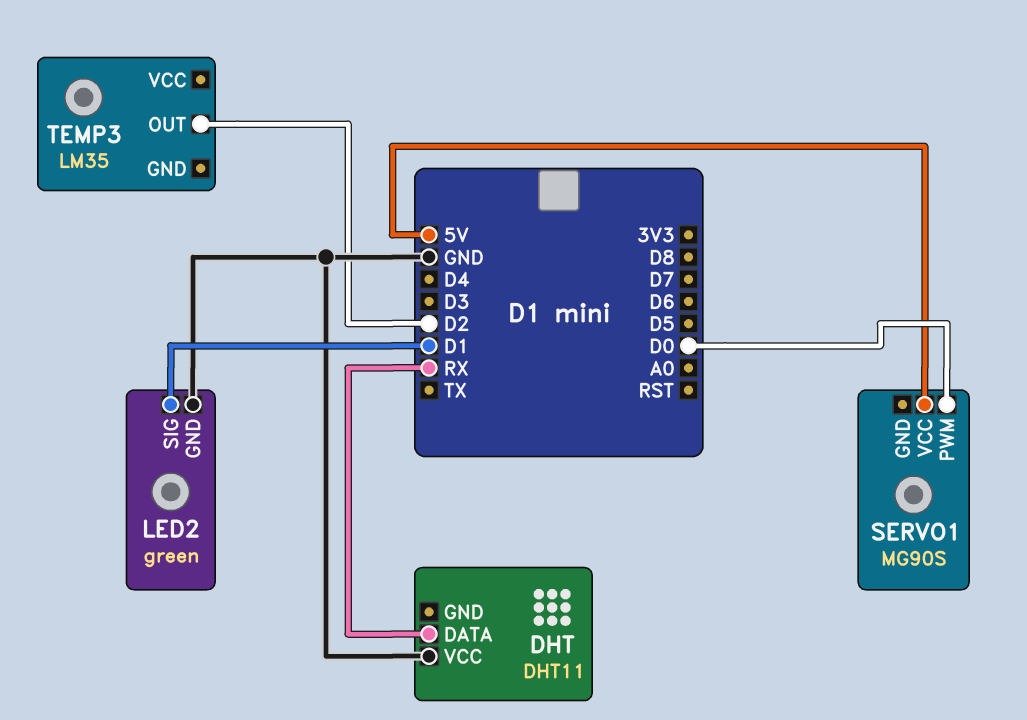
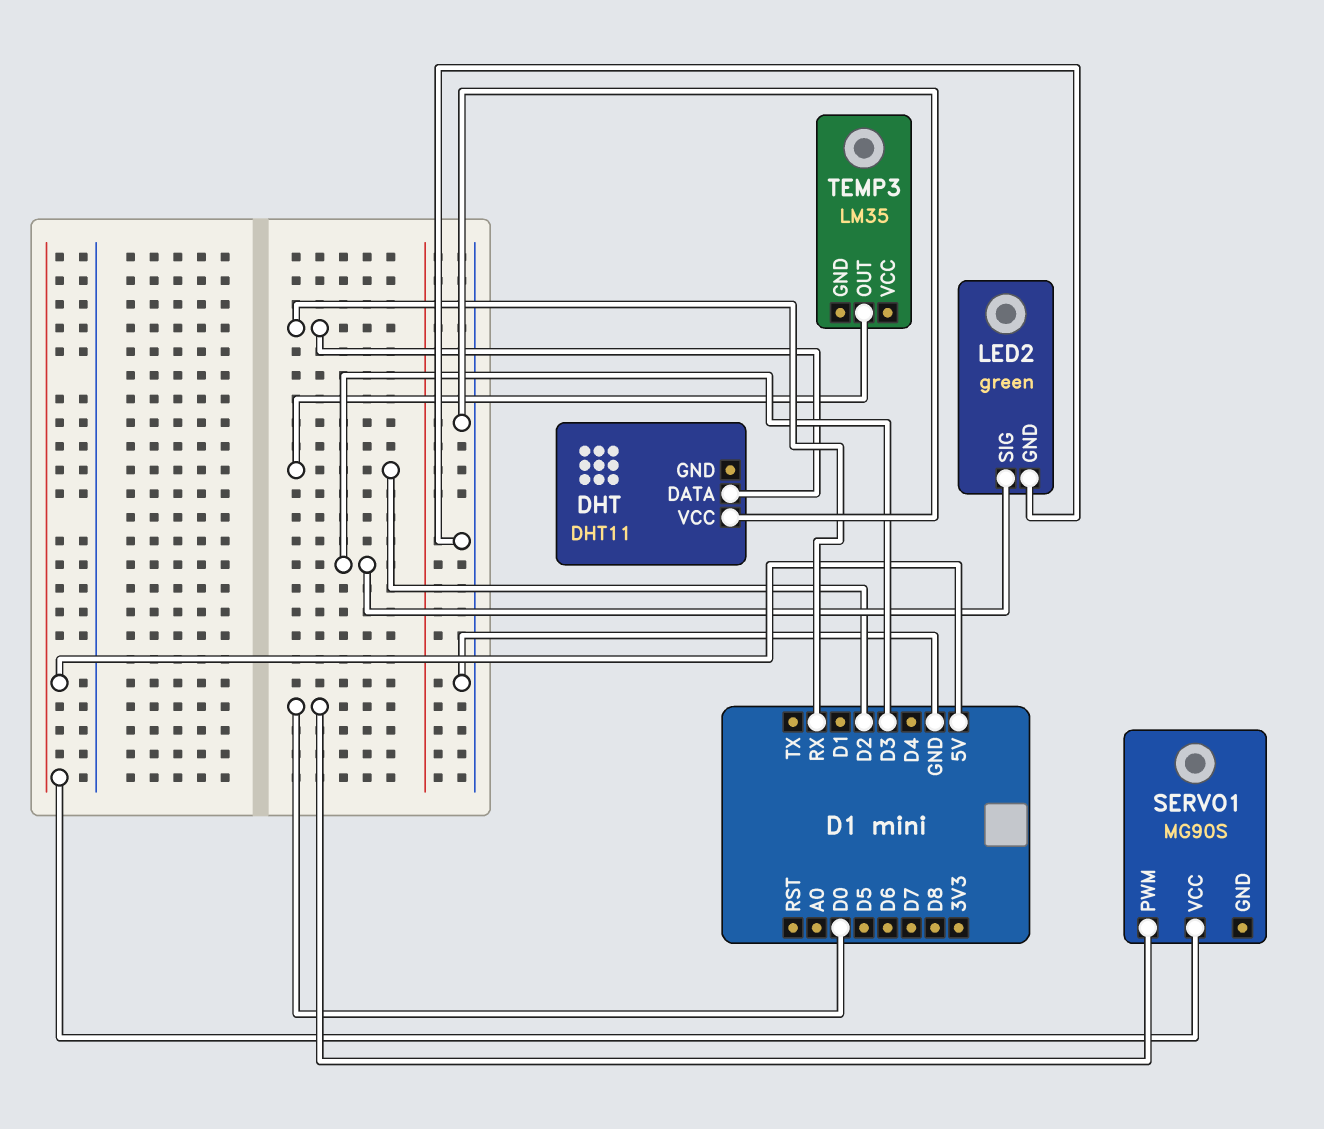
LED2 pin SIG: D1 -> D3

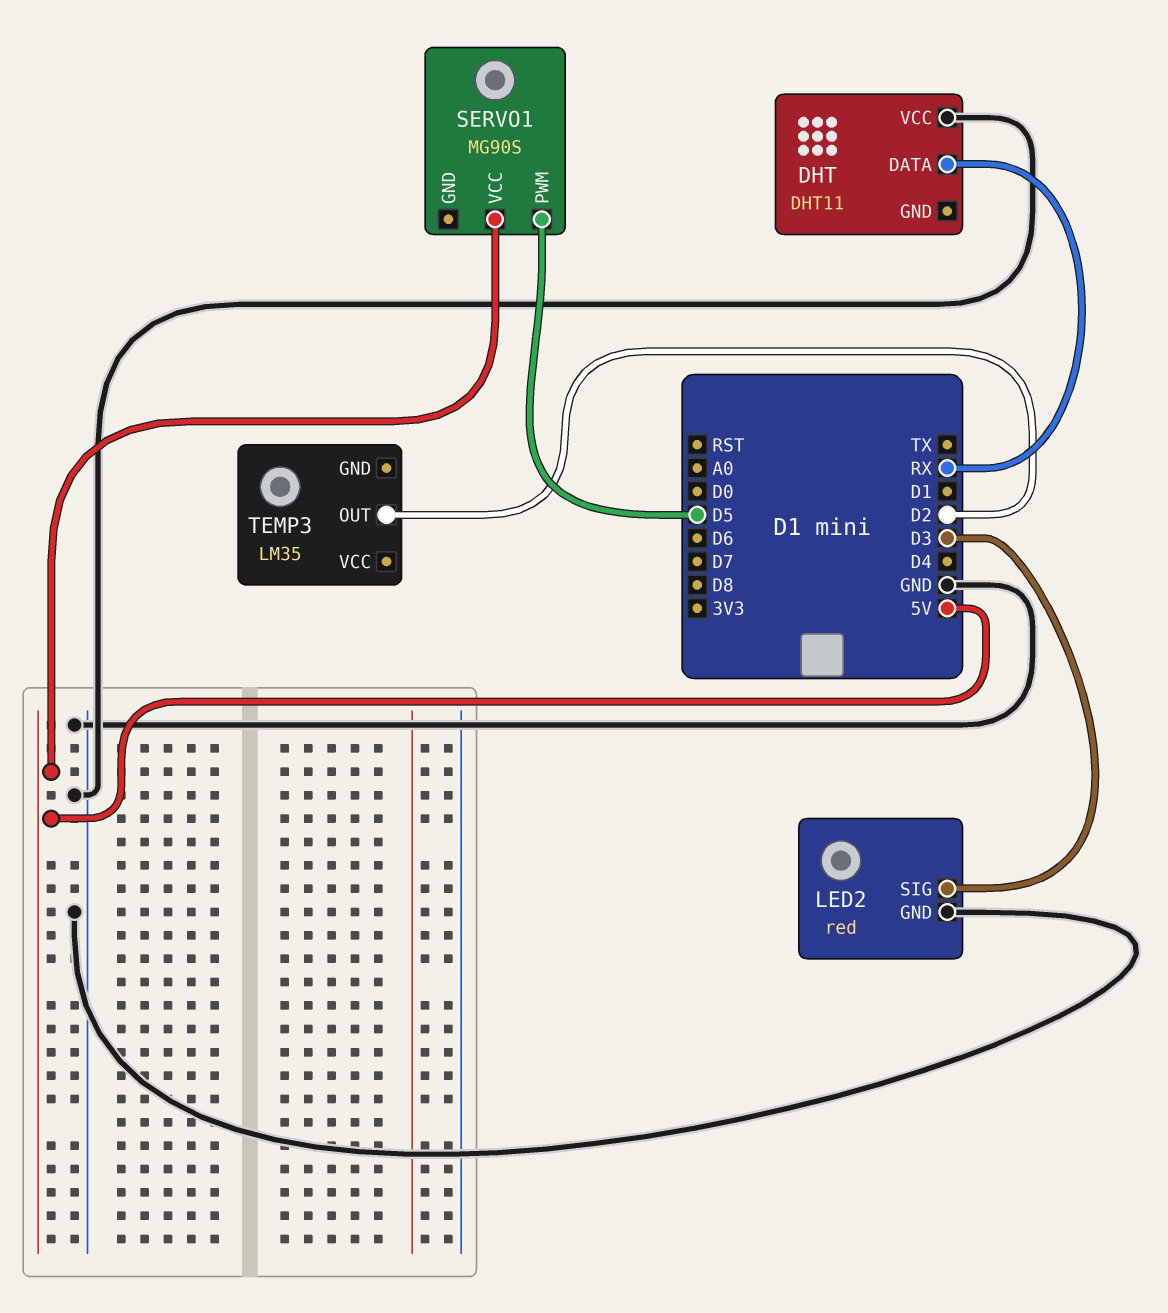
LED2: green -> red
SERVO1 pin PWM: D0 -> D5

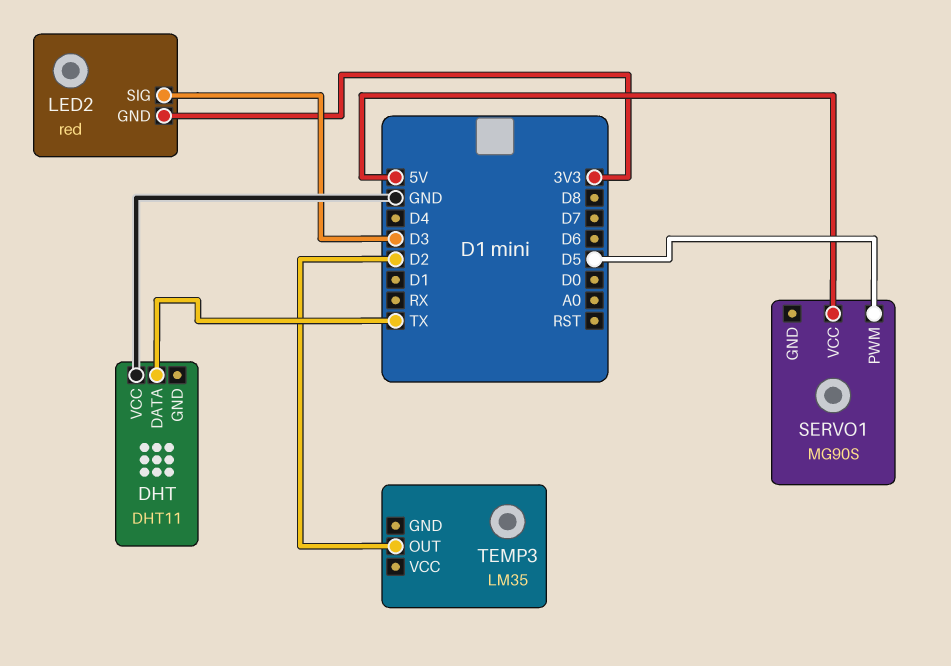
DHT pin DATA: RX -> TX
LED2 pin GND: GND -> 3V3

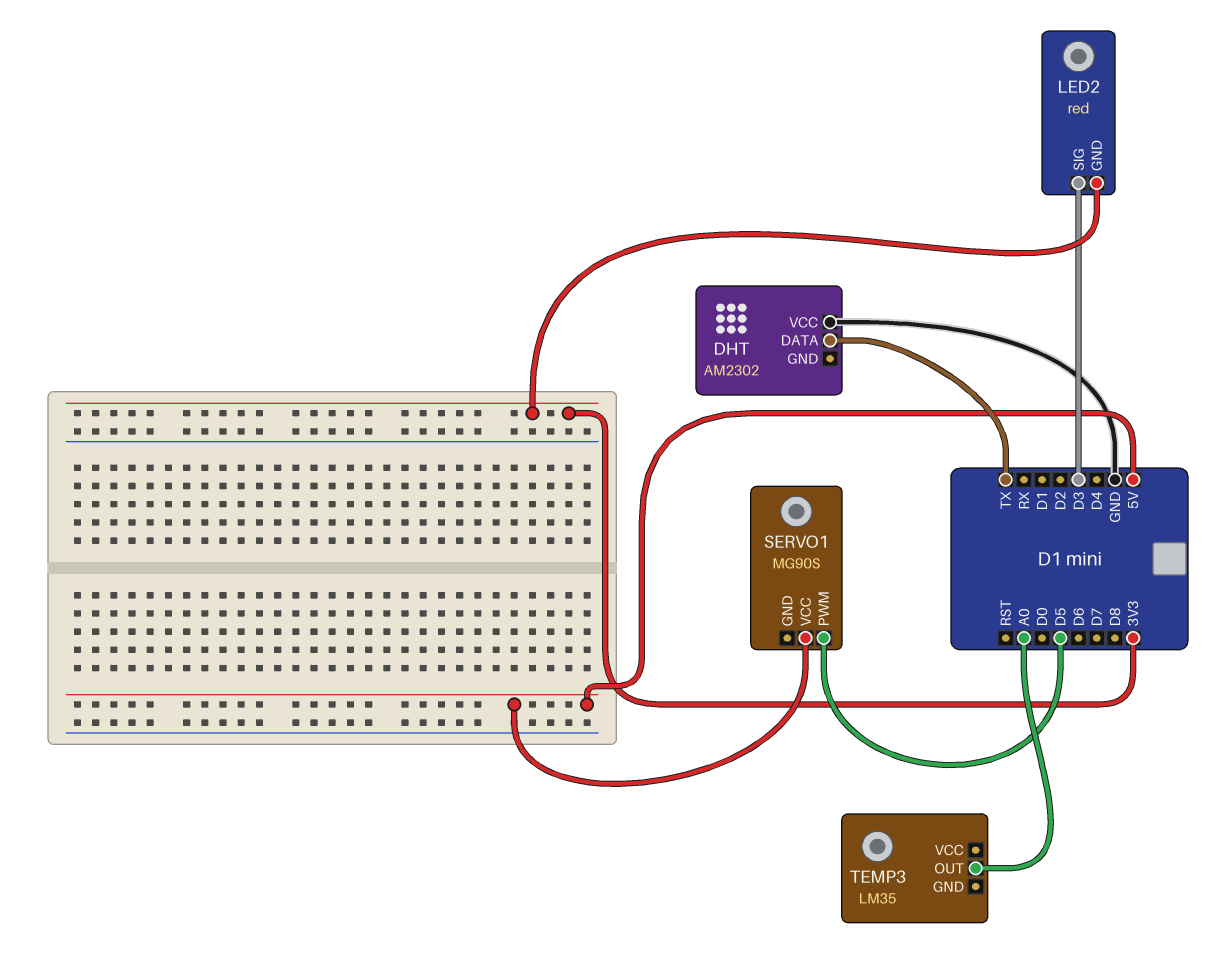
DHT: DHT11 -> AM2302
TEMP3 pin OUT: D2 -> A0

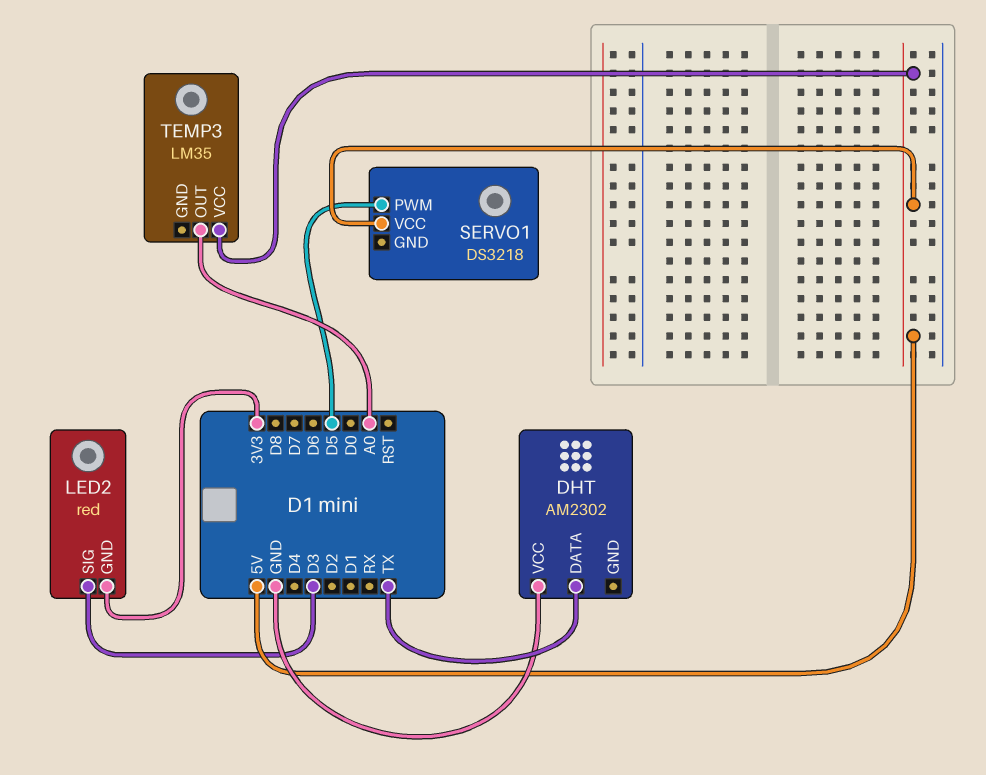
SERVO1: MG90S -> DS3218
TEMP3 pin VCC: none -> 5V

